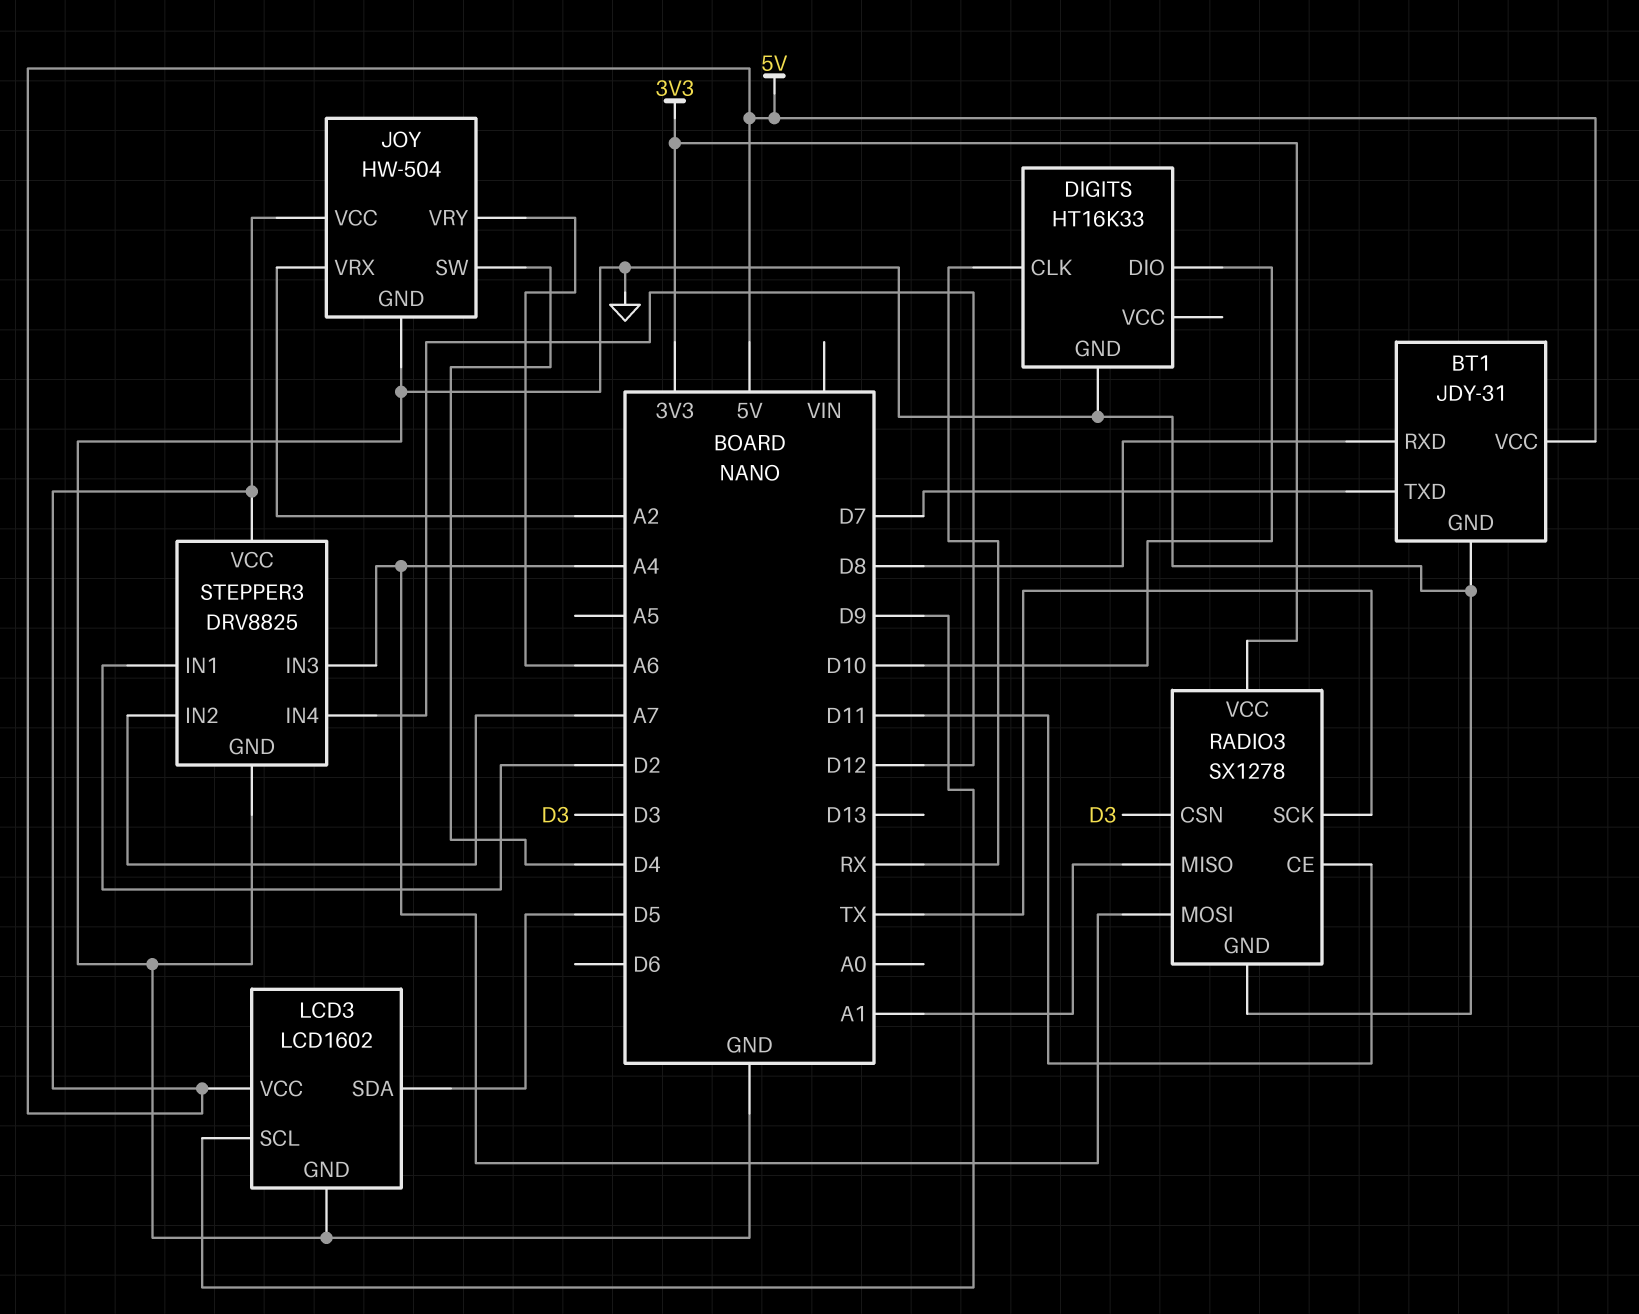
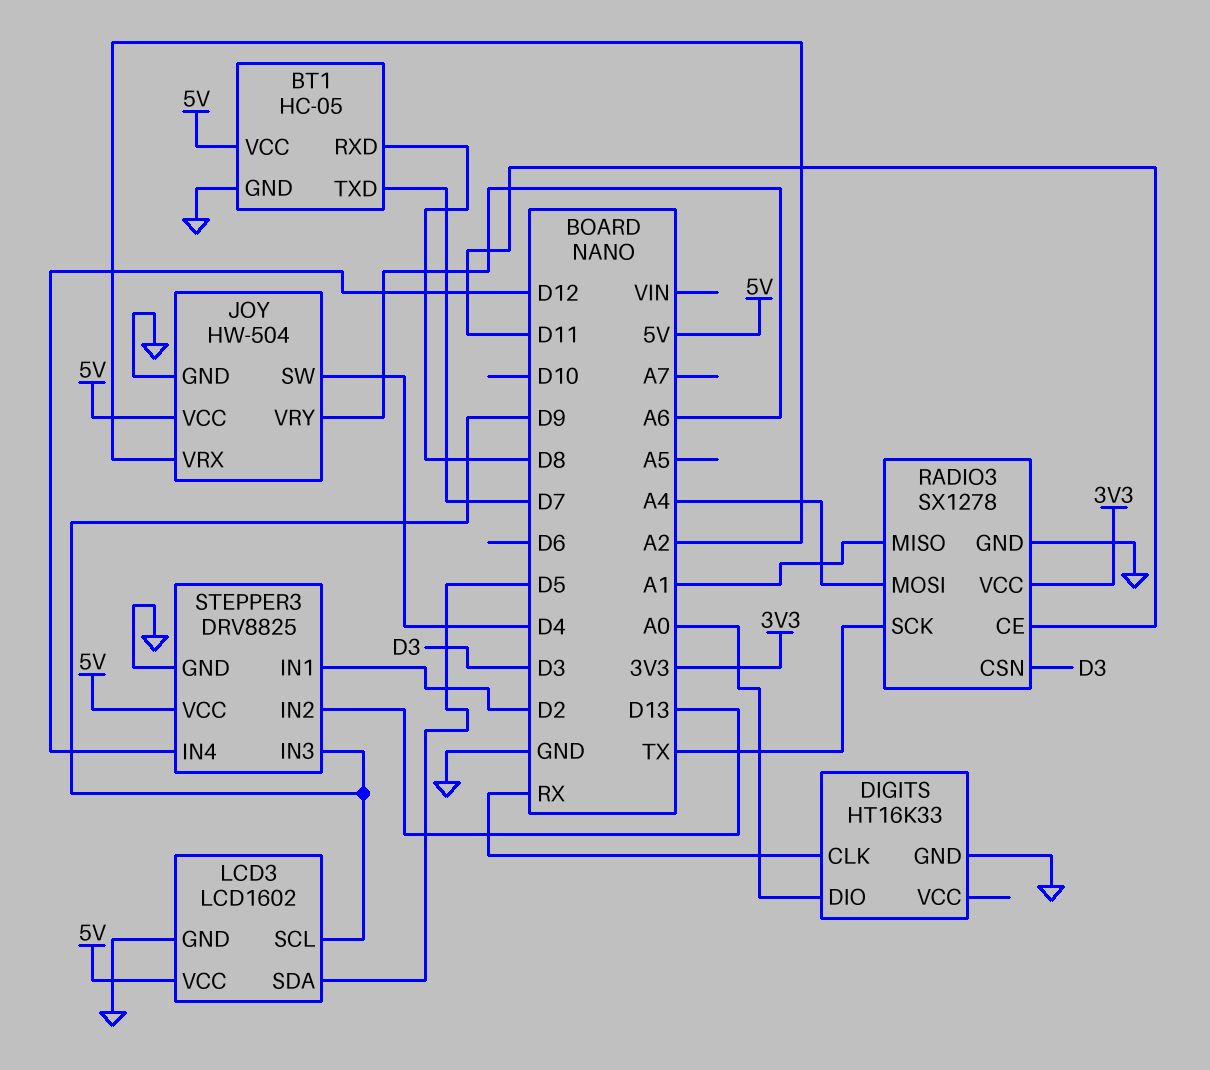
BT1: JDY-31 -> HC-05
DIGITS pin DIO: D10 -> A0
STEPPER3 pin IN2: A7 -> D13
STEPPER3 pin IN3: A4 -> D9

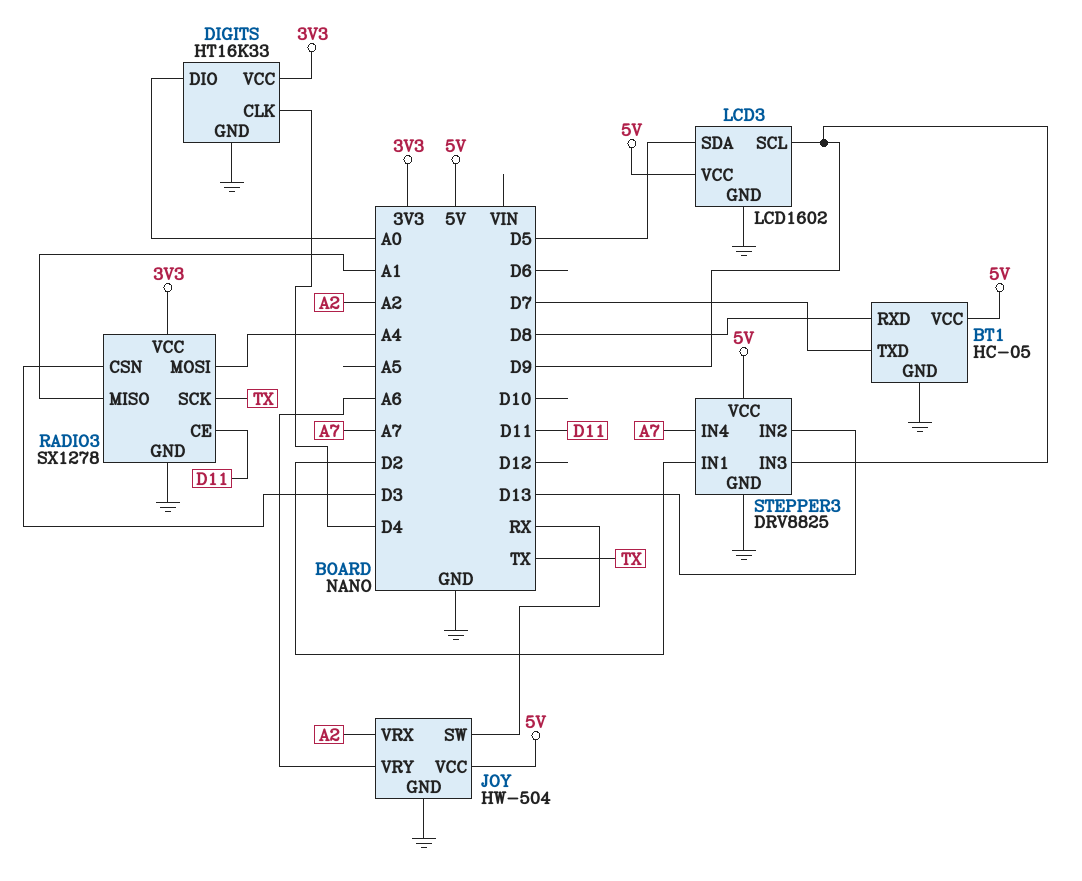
DIGITS pin CLK: RX -> D4
DIGITS pin VCC: none -> 3V3
JOY pin SW: D4 -> RX
STEPPER3 pin IN4: D12 -> A7

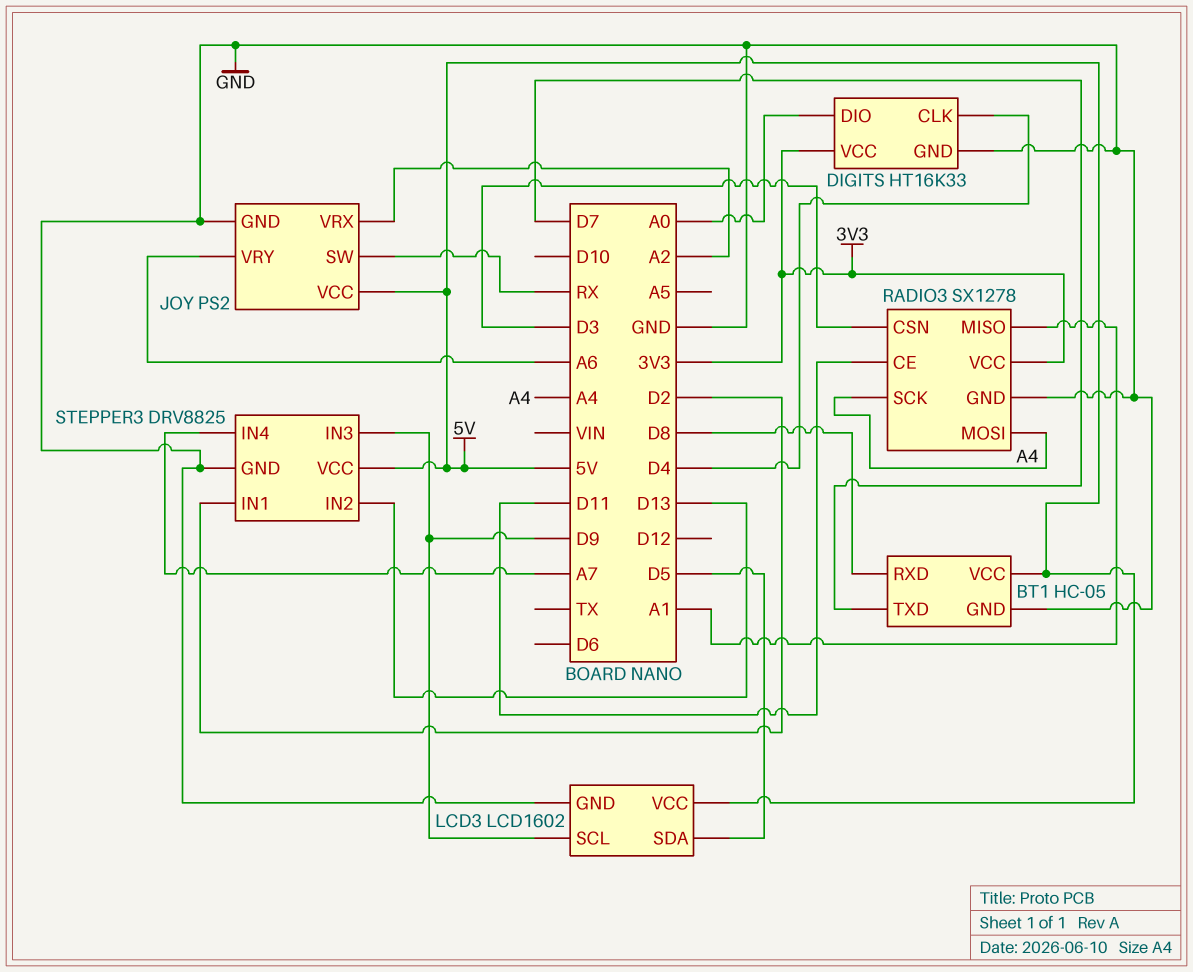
JOY: HW-504 -> PS2
RADIO3 pin SCK: TX -> A4

